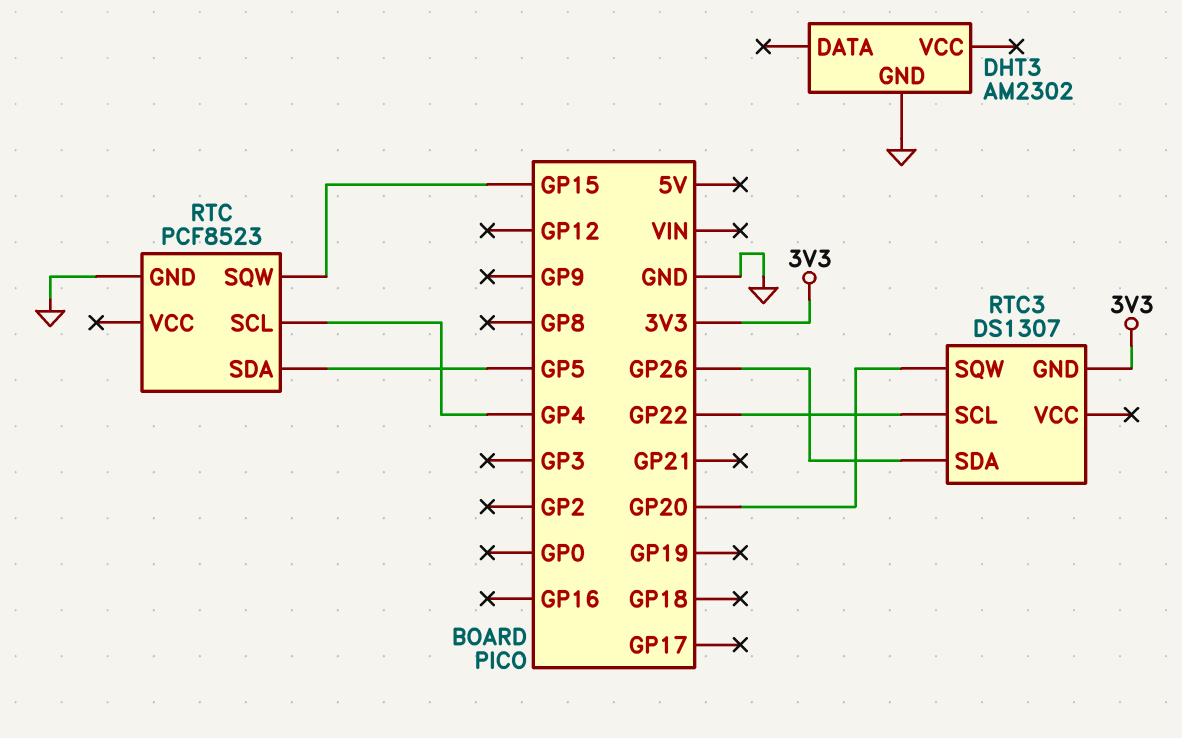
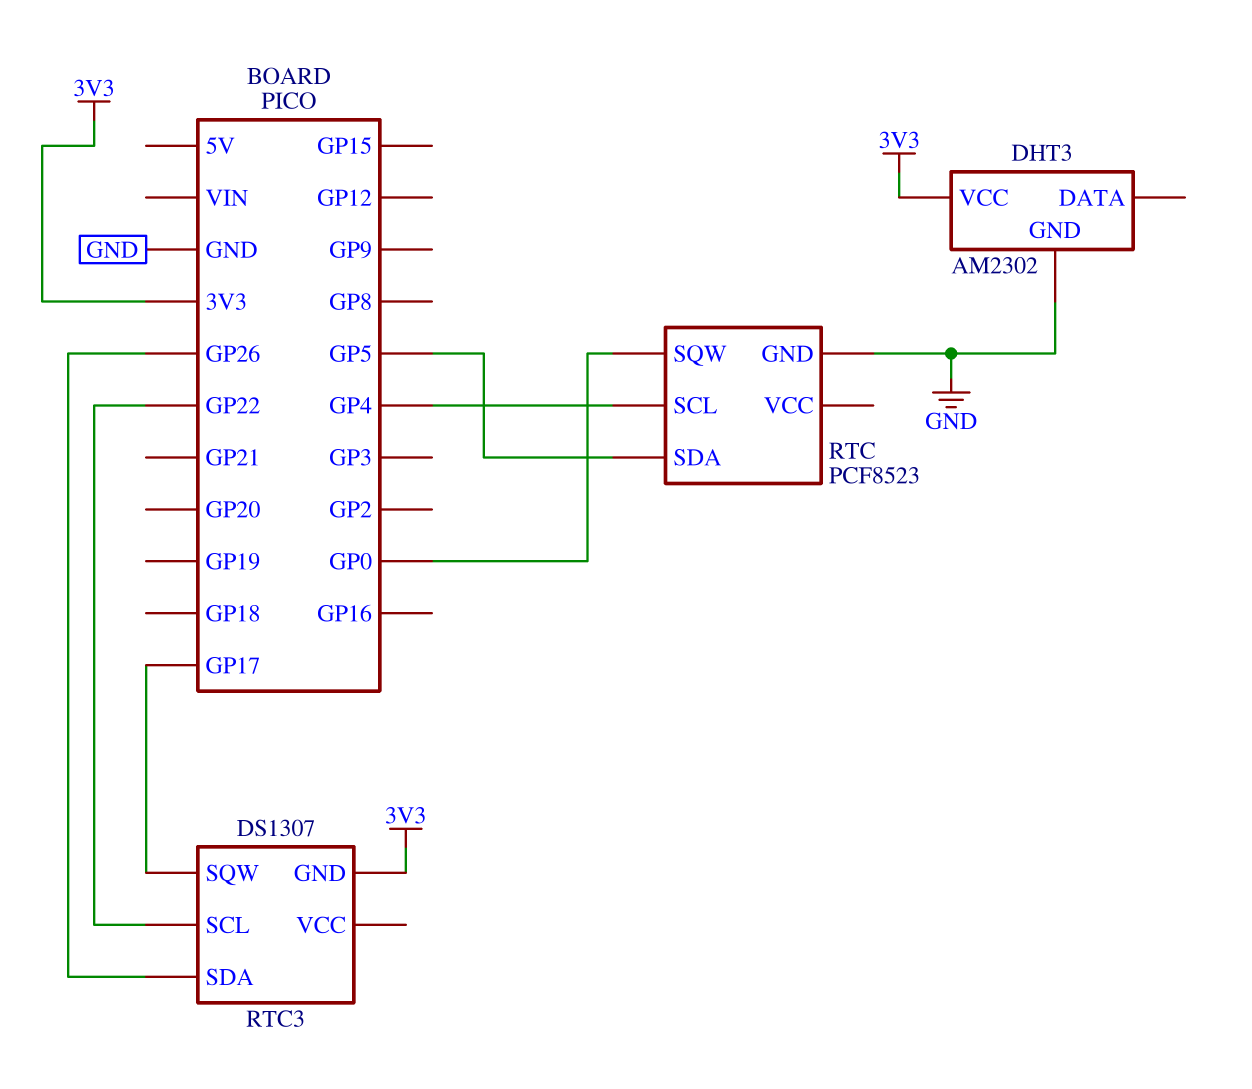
DHT3 pin VCC: none -> 3V3
RTC pin SQW: GP15 -> GP0
RTC3 pin SQW: GP20 -> GP17

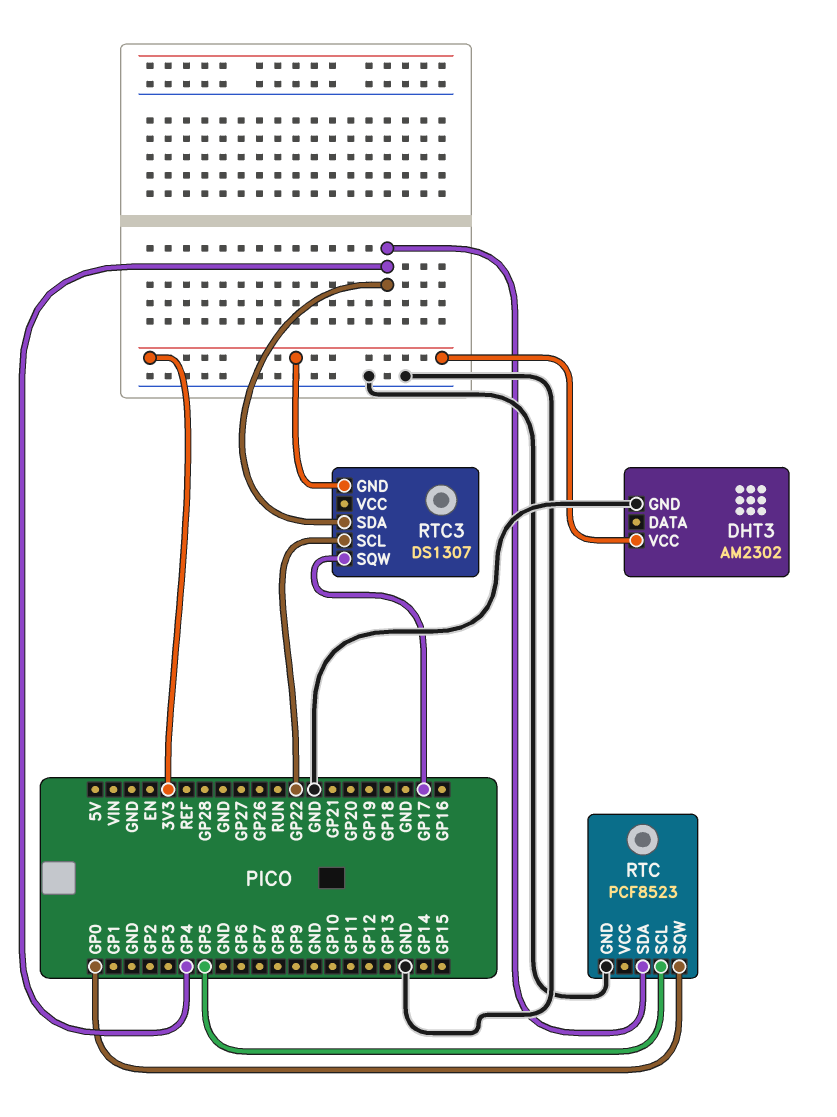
RTC pin SCL: GP4 -> GP5
RTC pin SDA: GP5 -> GP4
RTC3 pin SDA: GP26 -> GP4

